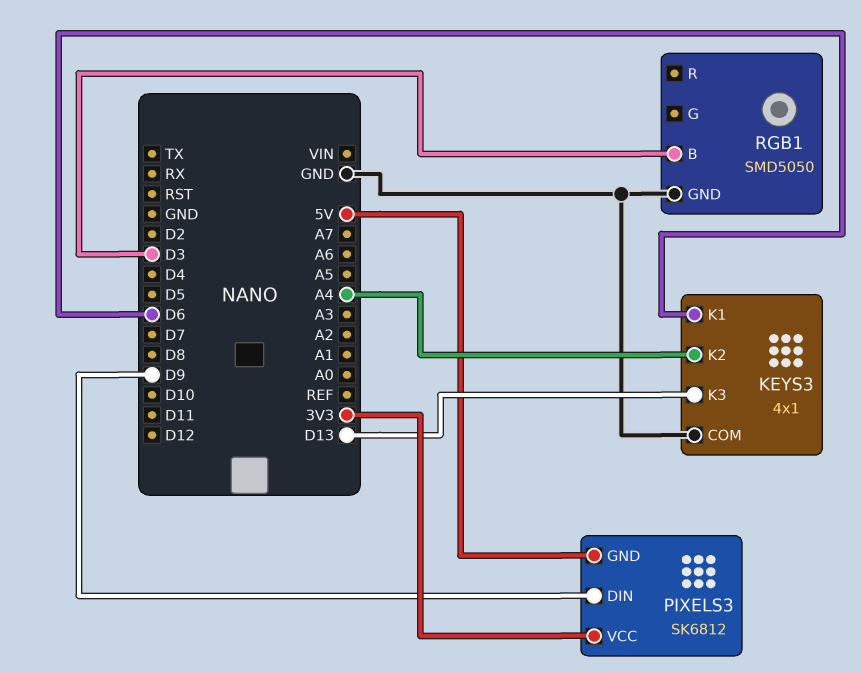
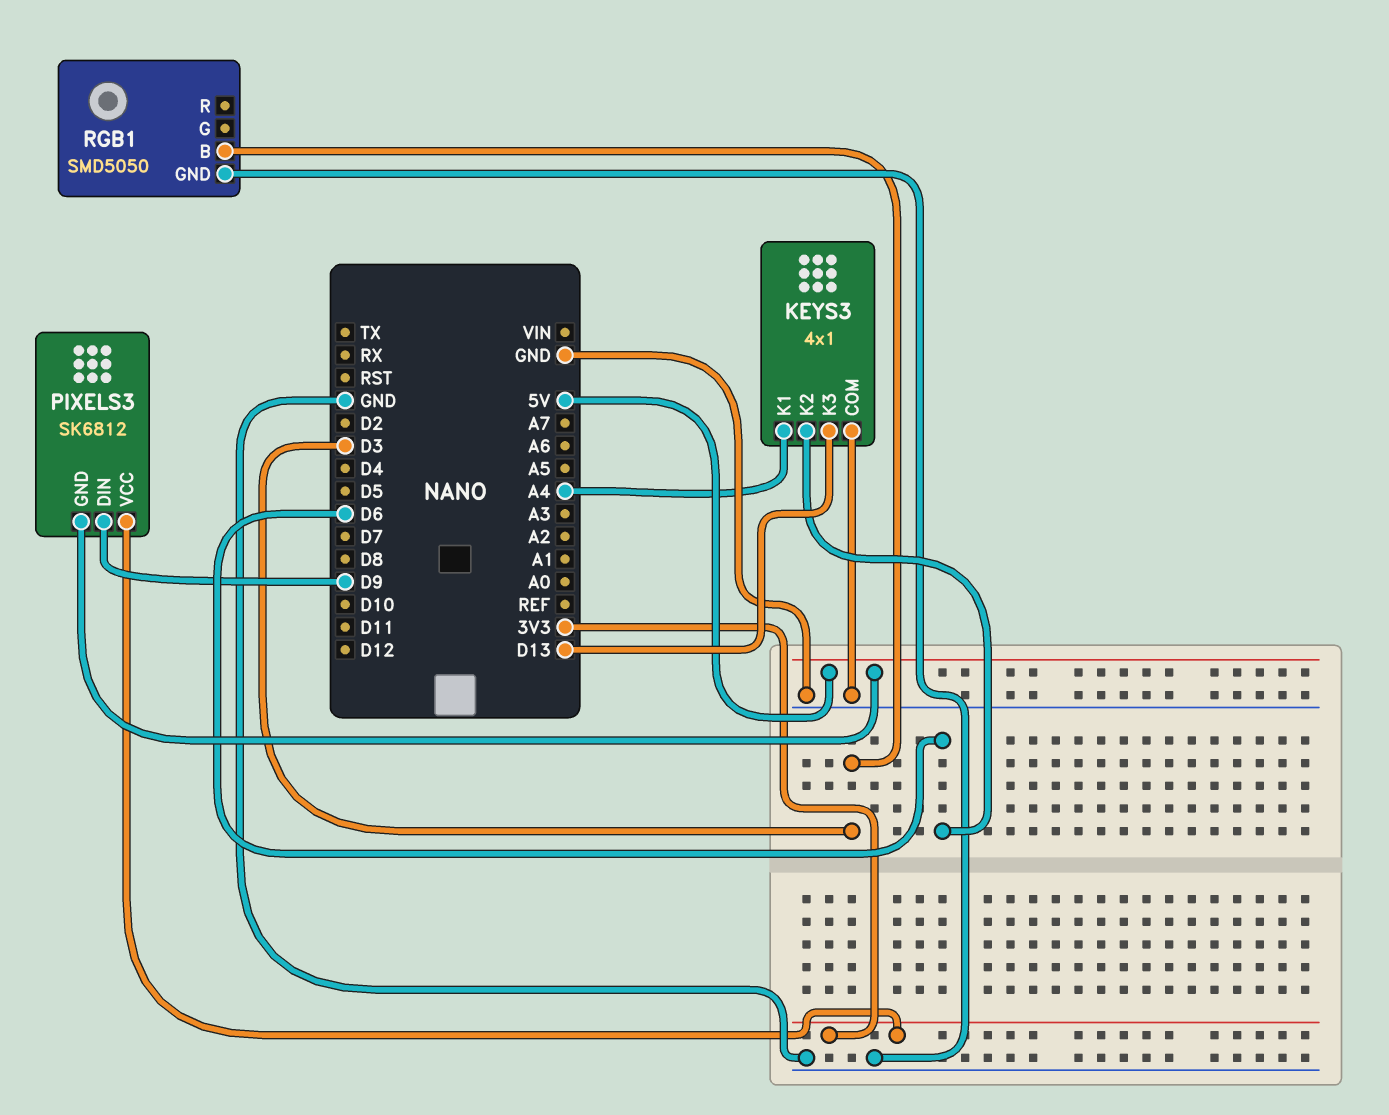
KEYS3 pin K1: D6 -> A4
KEYS3 pin K2: A4 -> D6

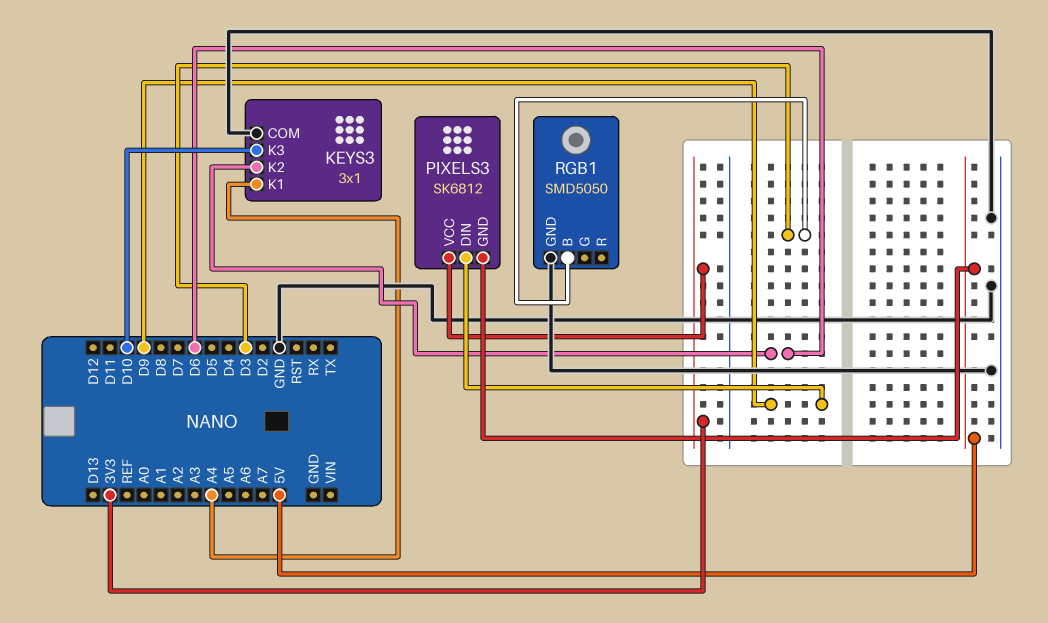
KEYS3: 4x1 -> 3x1
KEYS3 pin K3: D13 -> D10

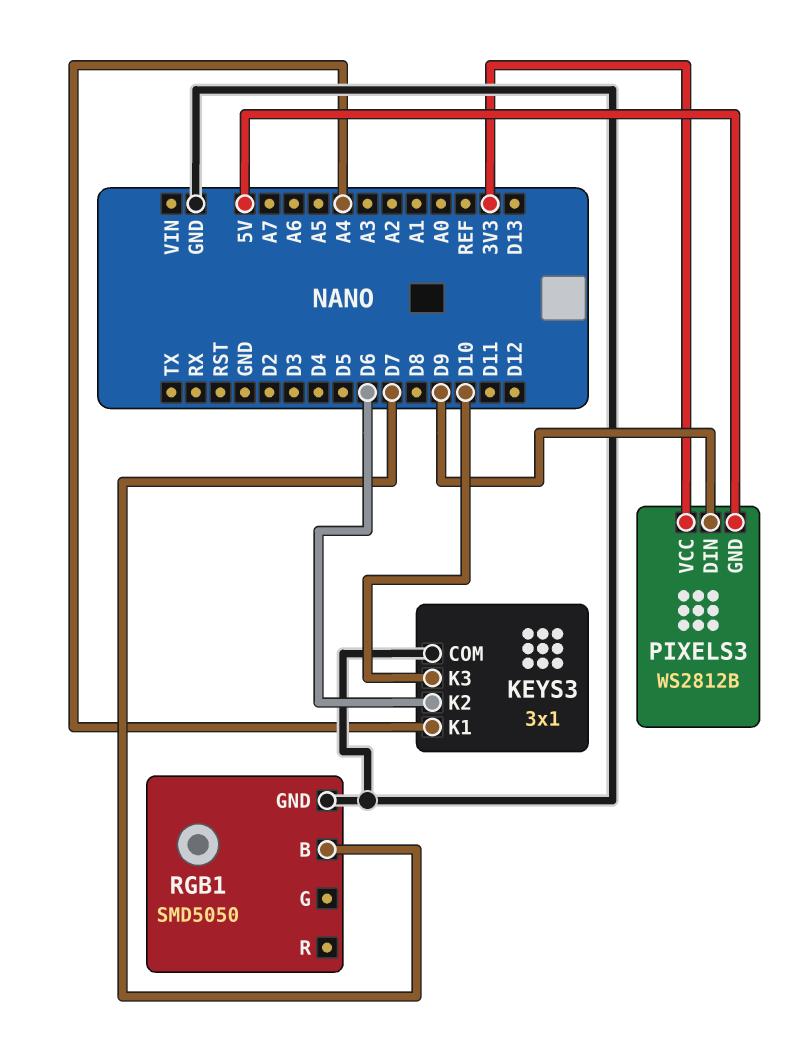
PIXELS3: SK6812 -> WS2812B
RGB1 pin B: D3 -> D7

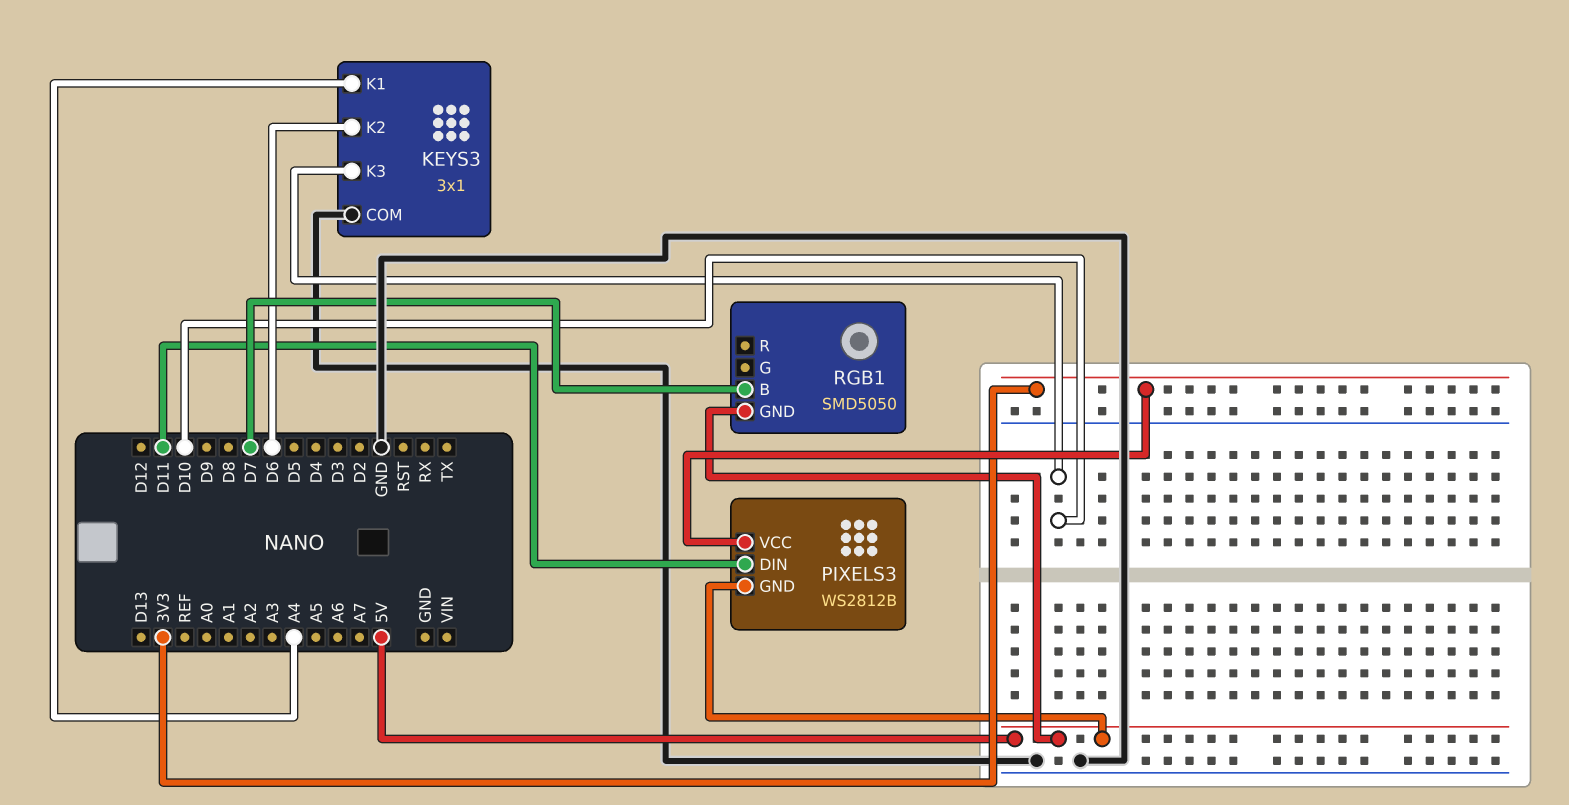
PIXELS3 pin DIN: D9 -> D11
RGB1 pin GND: GND -> 5V

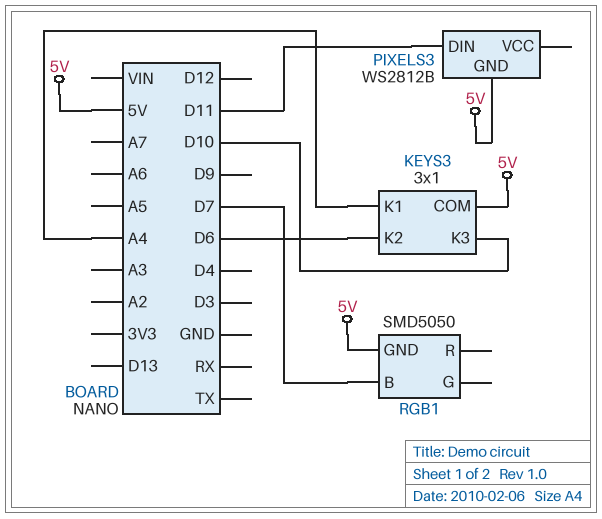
KEYS3 pin COM: GND -> 5V
PIXELS3 pin VCC: 3V3 -> none

